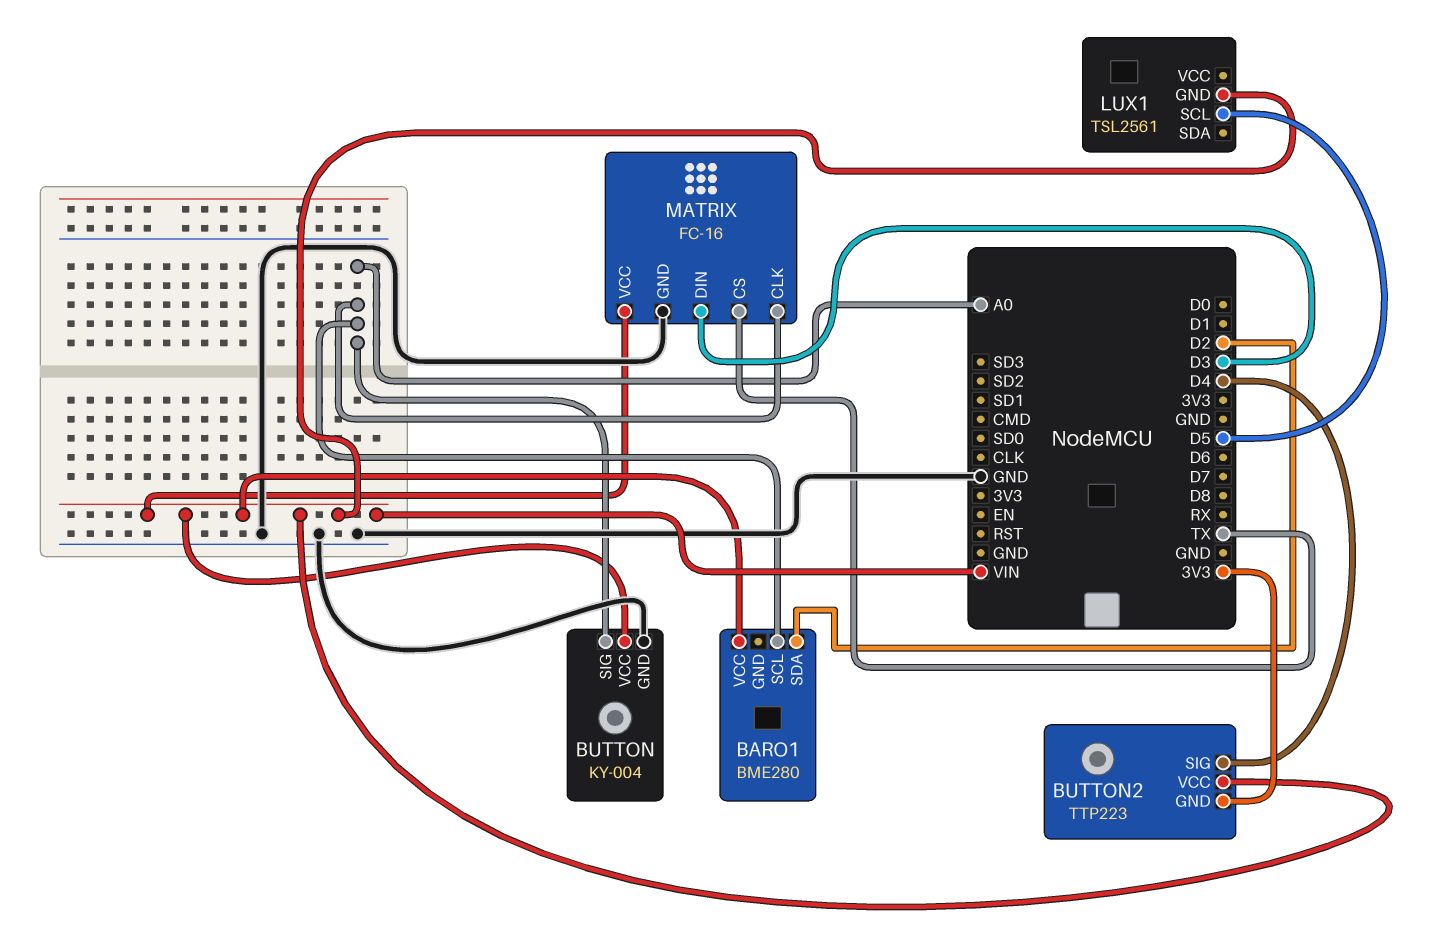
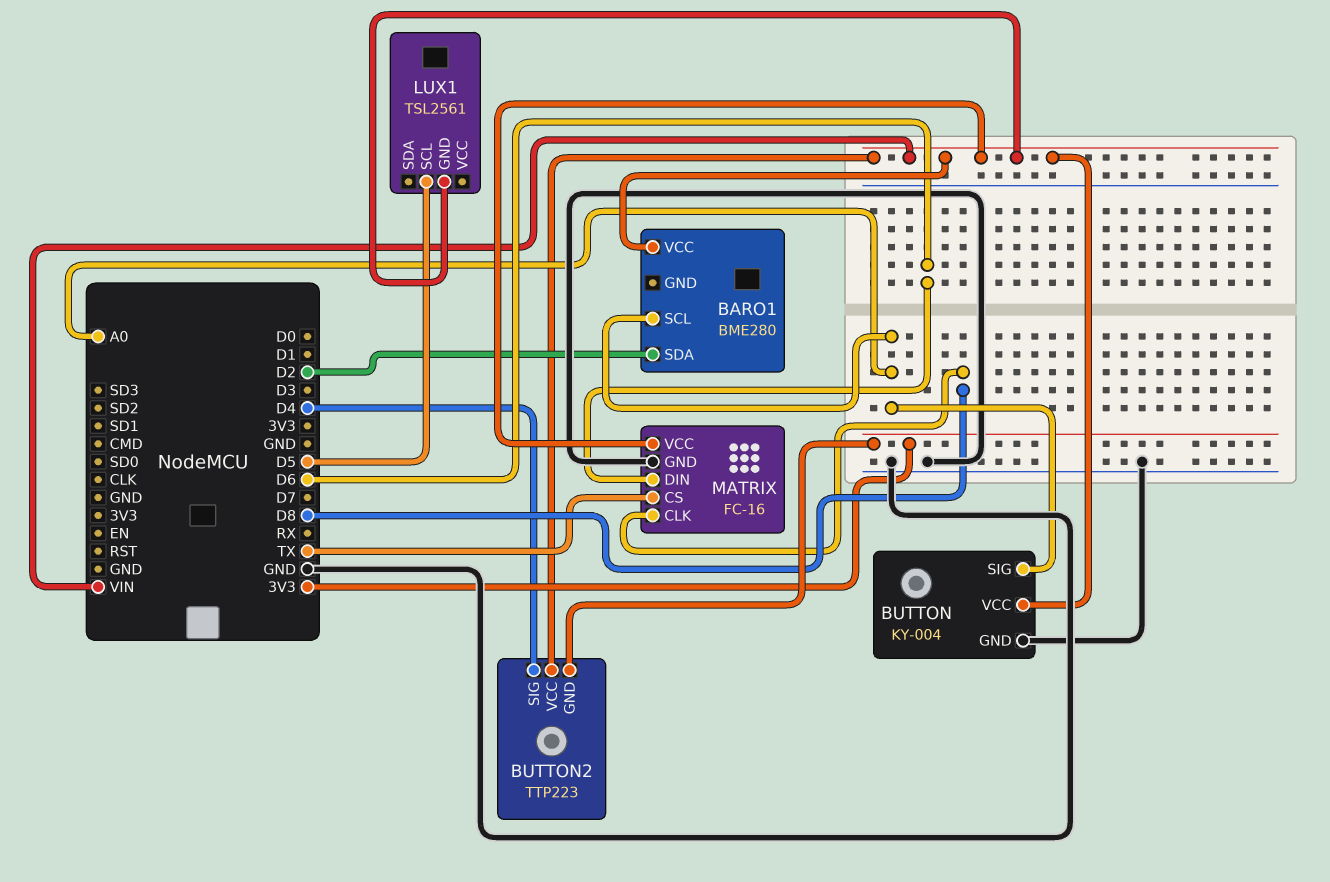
MATRIX pin CLK: A0 -> D8
MATRIX pin DIN: D3 -> D6

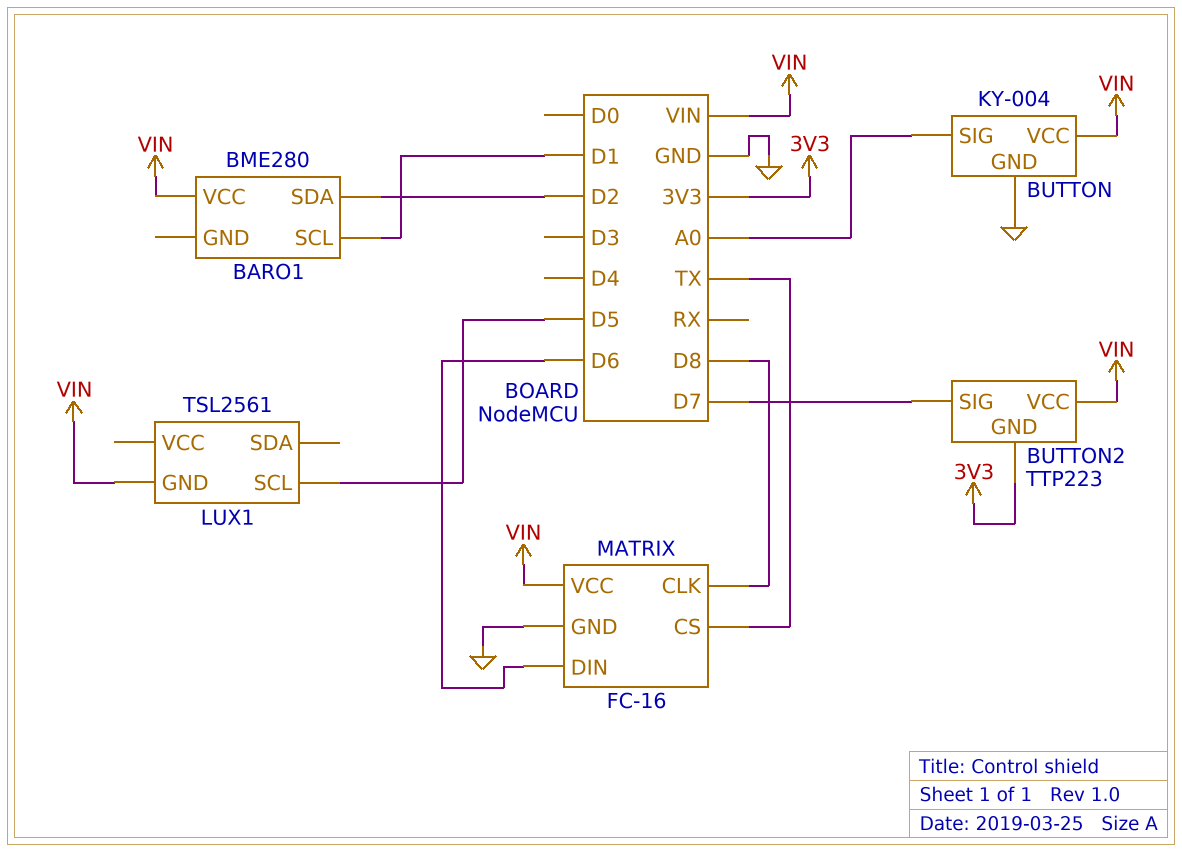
BARO1 pin SCL: A0 -> D1
BUTTON2 pin SIG: D4 -> D7

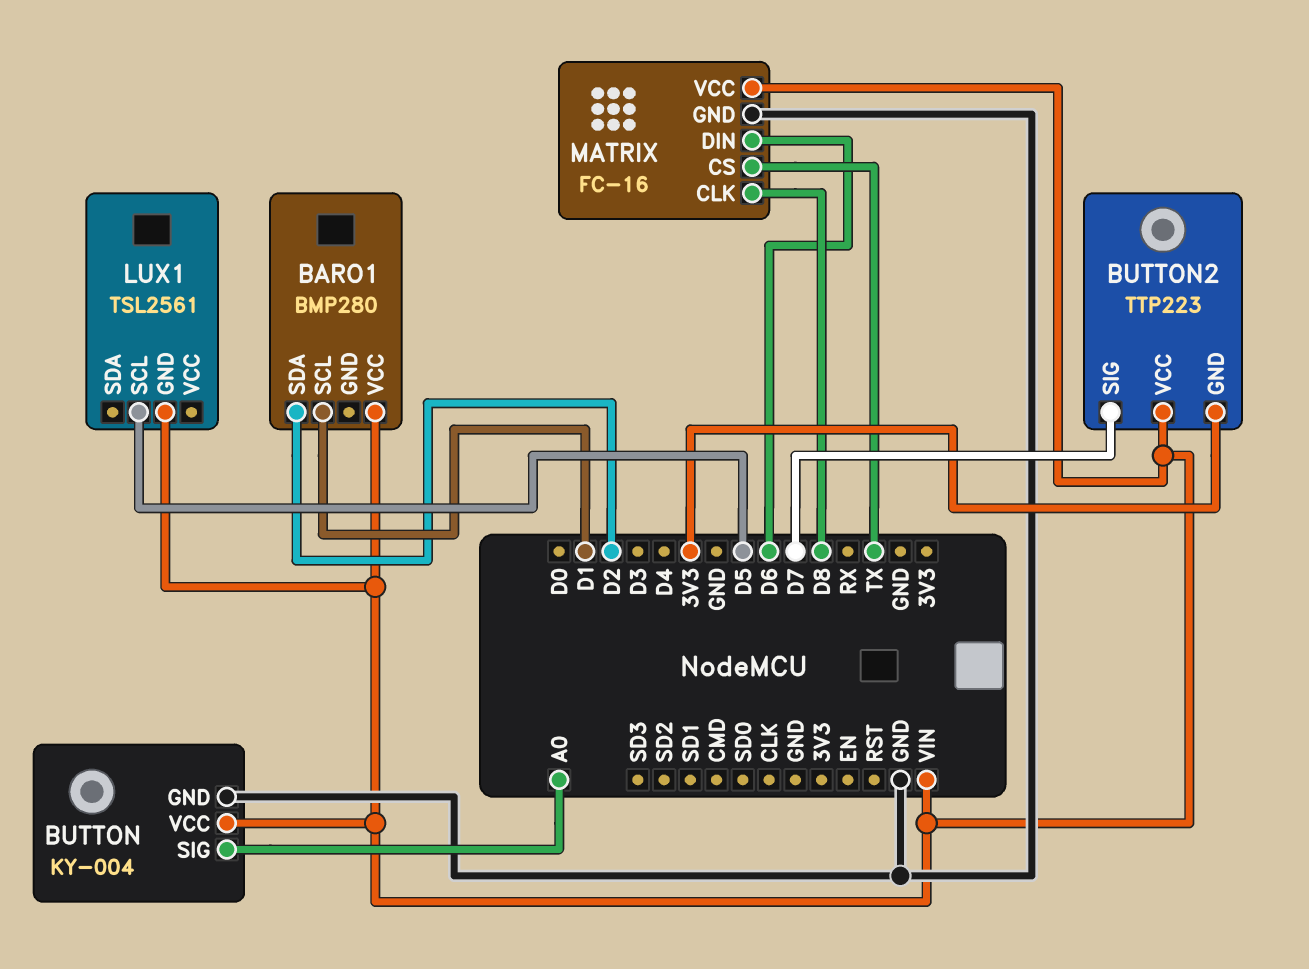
BARO1: BME280 -> BMP280

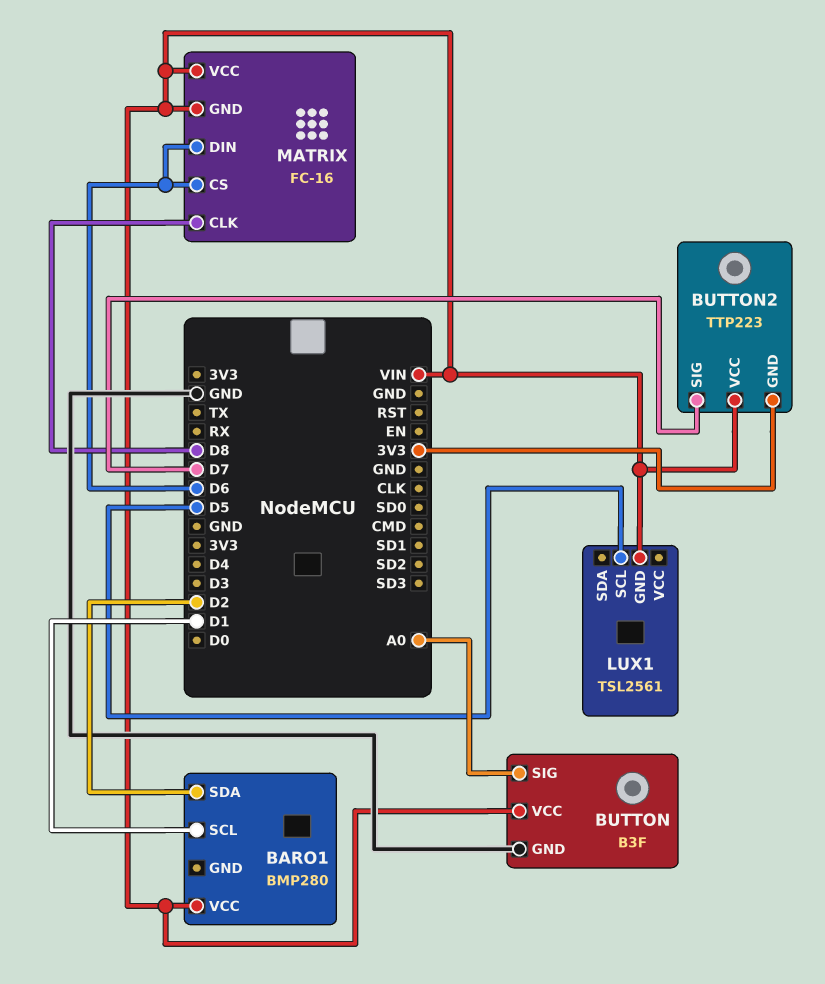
BUTTON: KY-004 -> B3F
MATRIX pin CS: TX -> D6
MATRIX pin GND: GND -> VIN

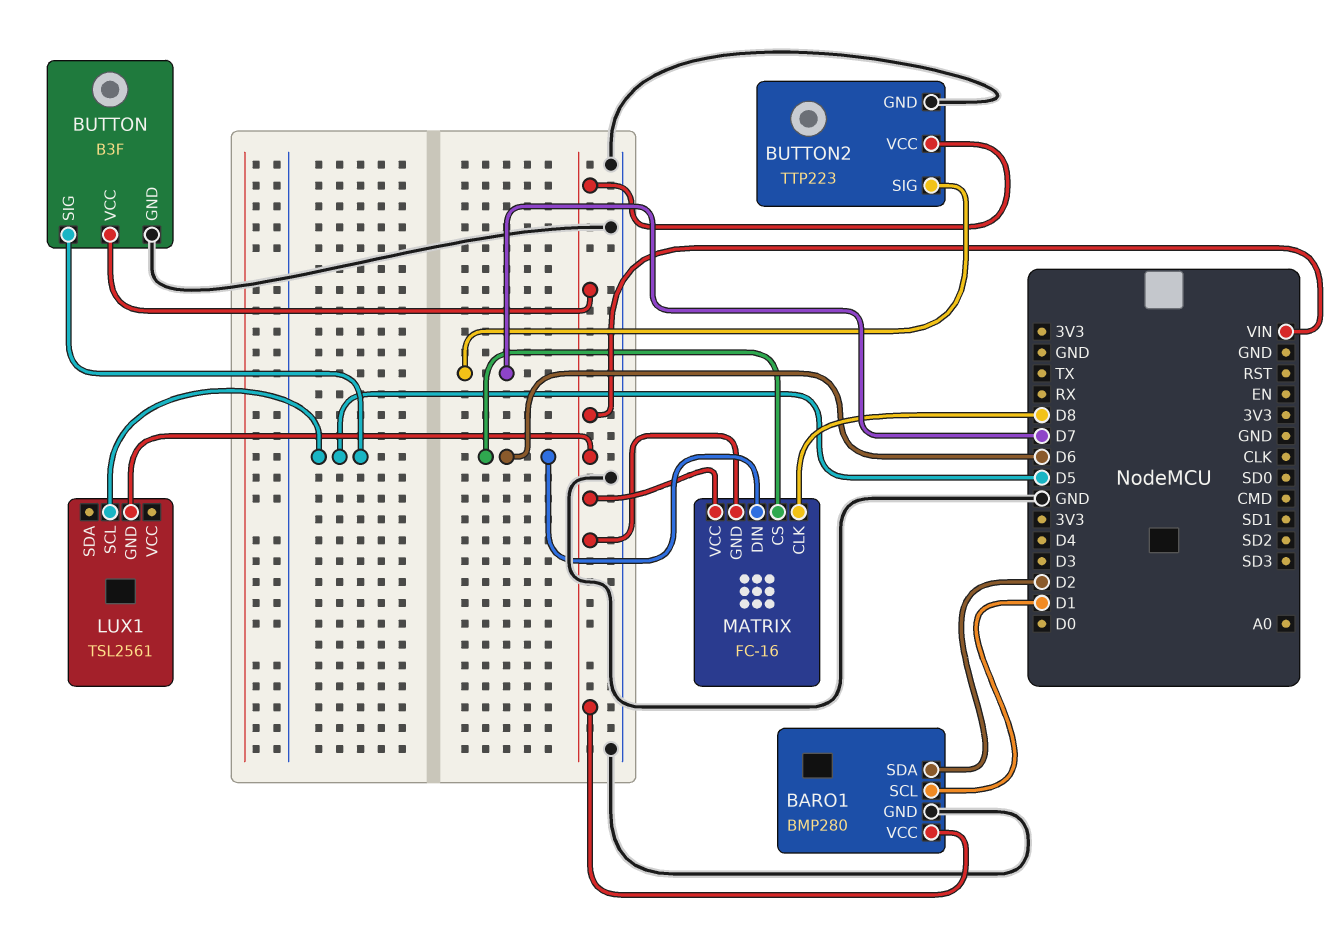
BARO1 pin GND: none -> GND
BUTTON pin SIG: A0 -> D5
BUTTON2 pin GND: 3V3 -> GND

